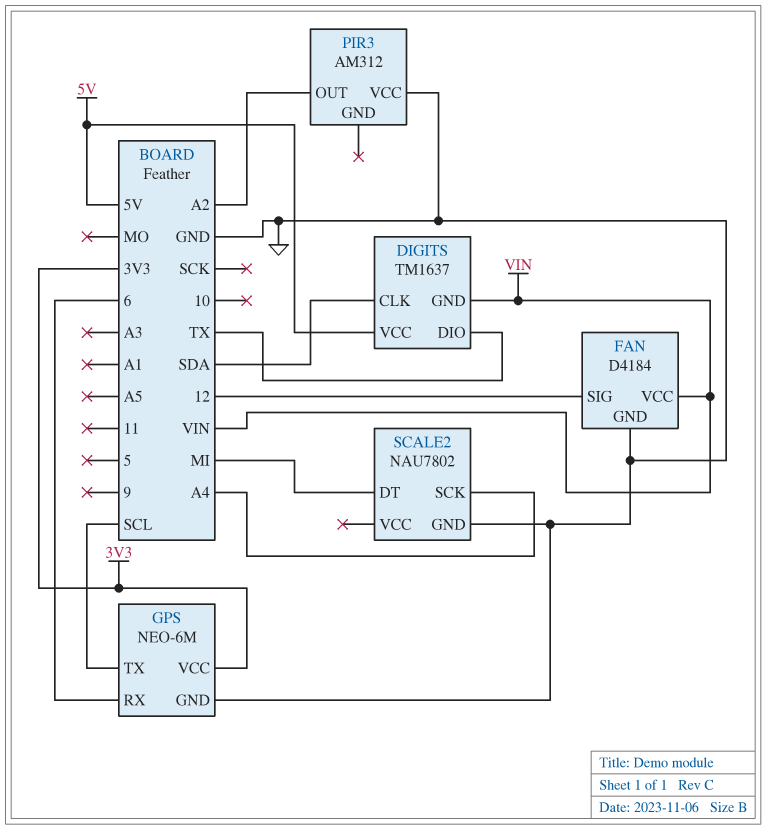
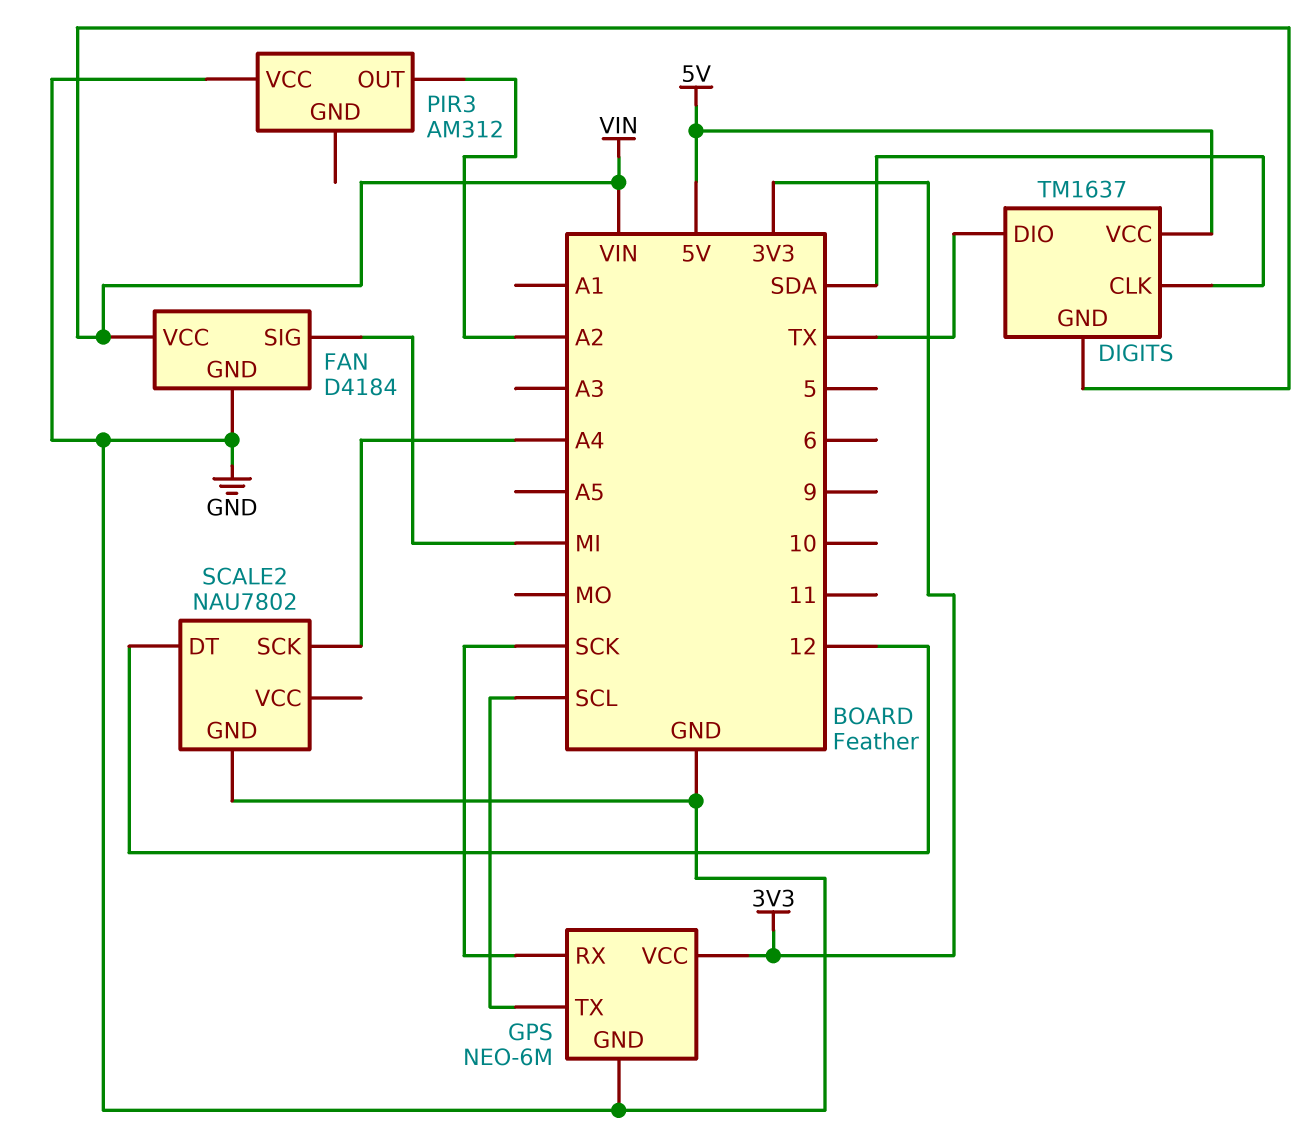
FAN pin SIG: 12 -> MI
GPS pin RX: 6 -> SCK
SCALE2 pin DT: MI -> 12

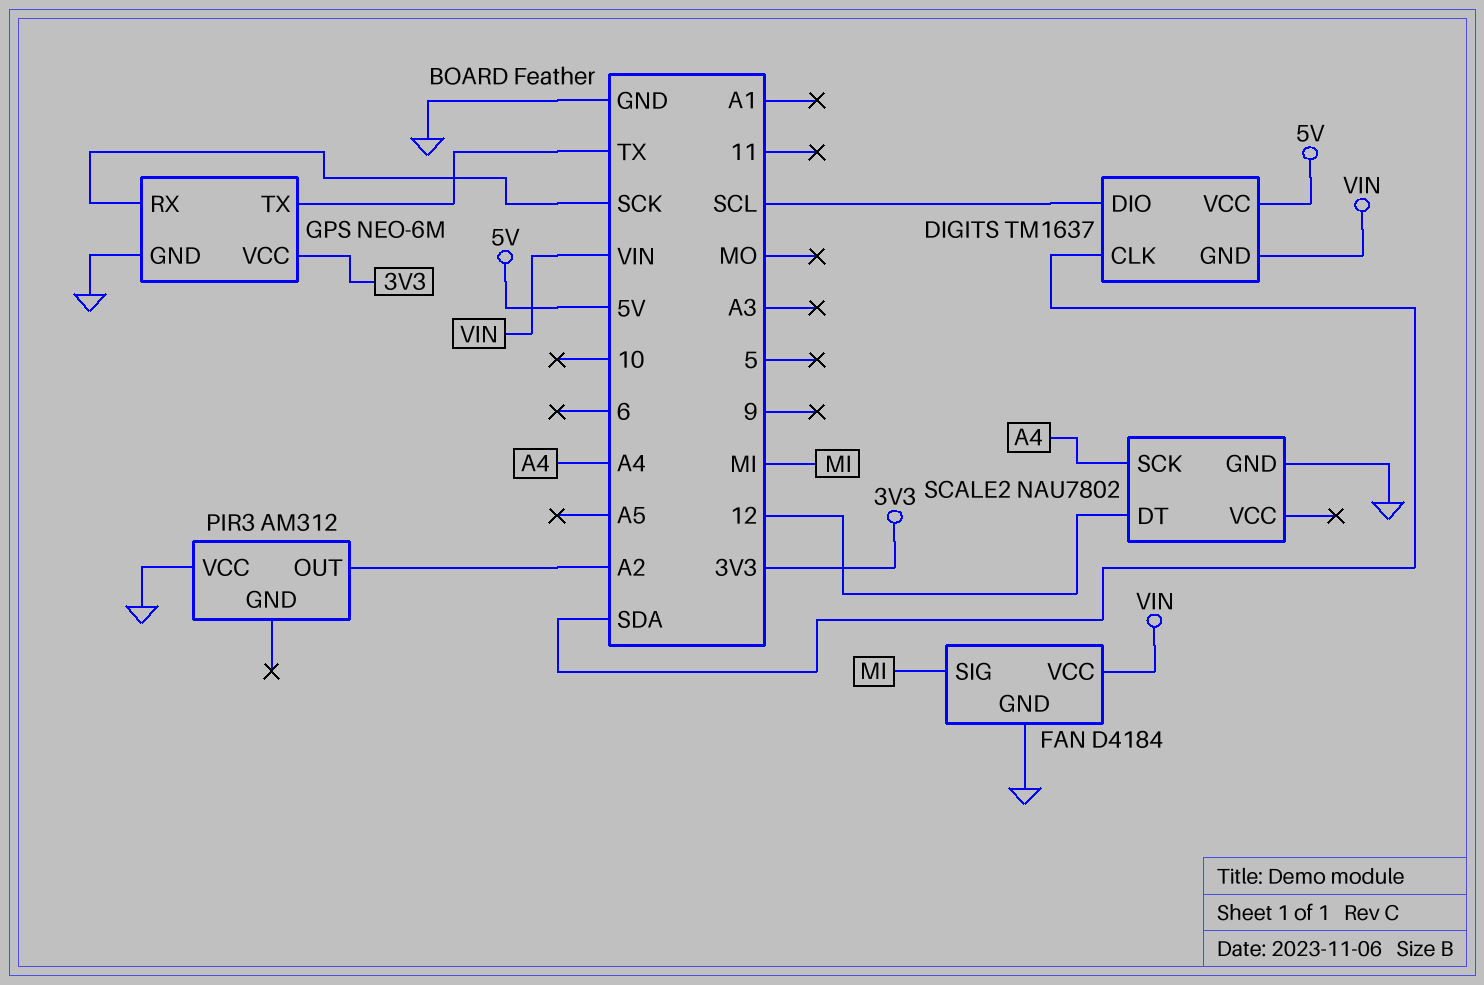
DIGITS pin DIO: TX -> SCL
GPS pin TX: SCL -> TX

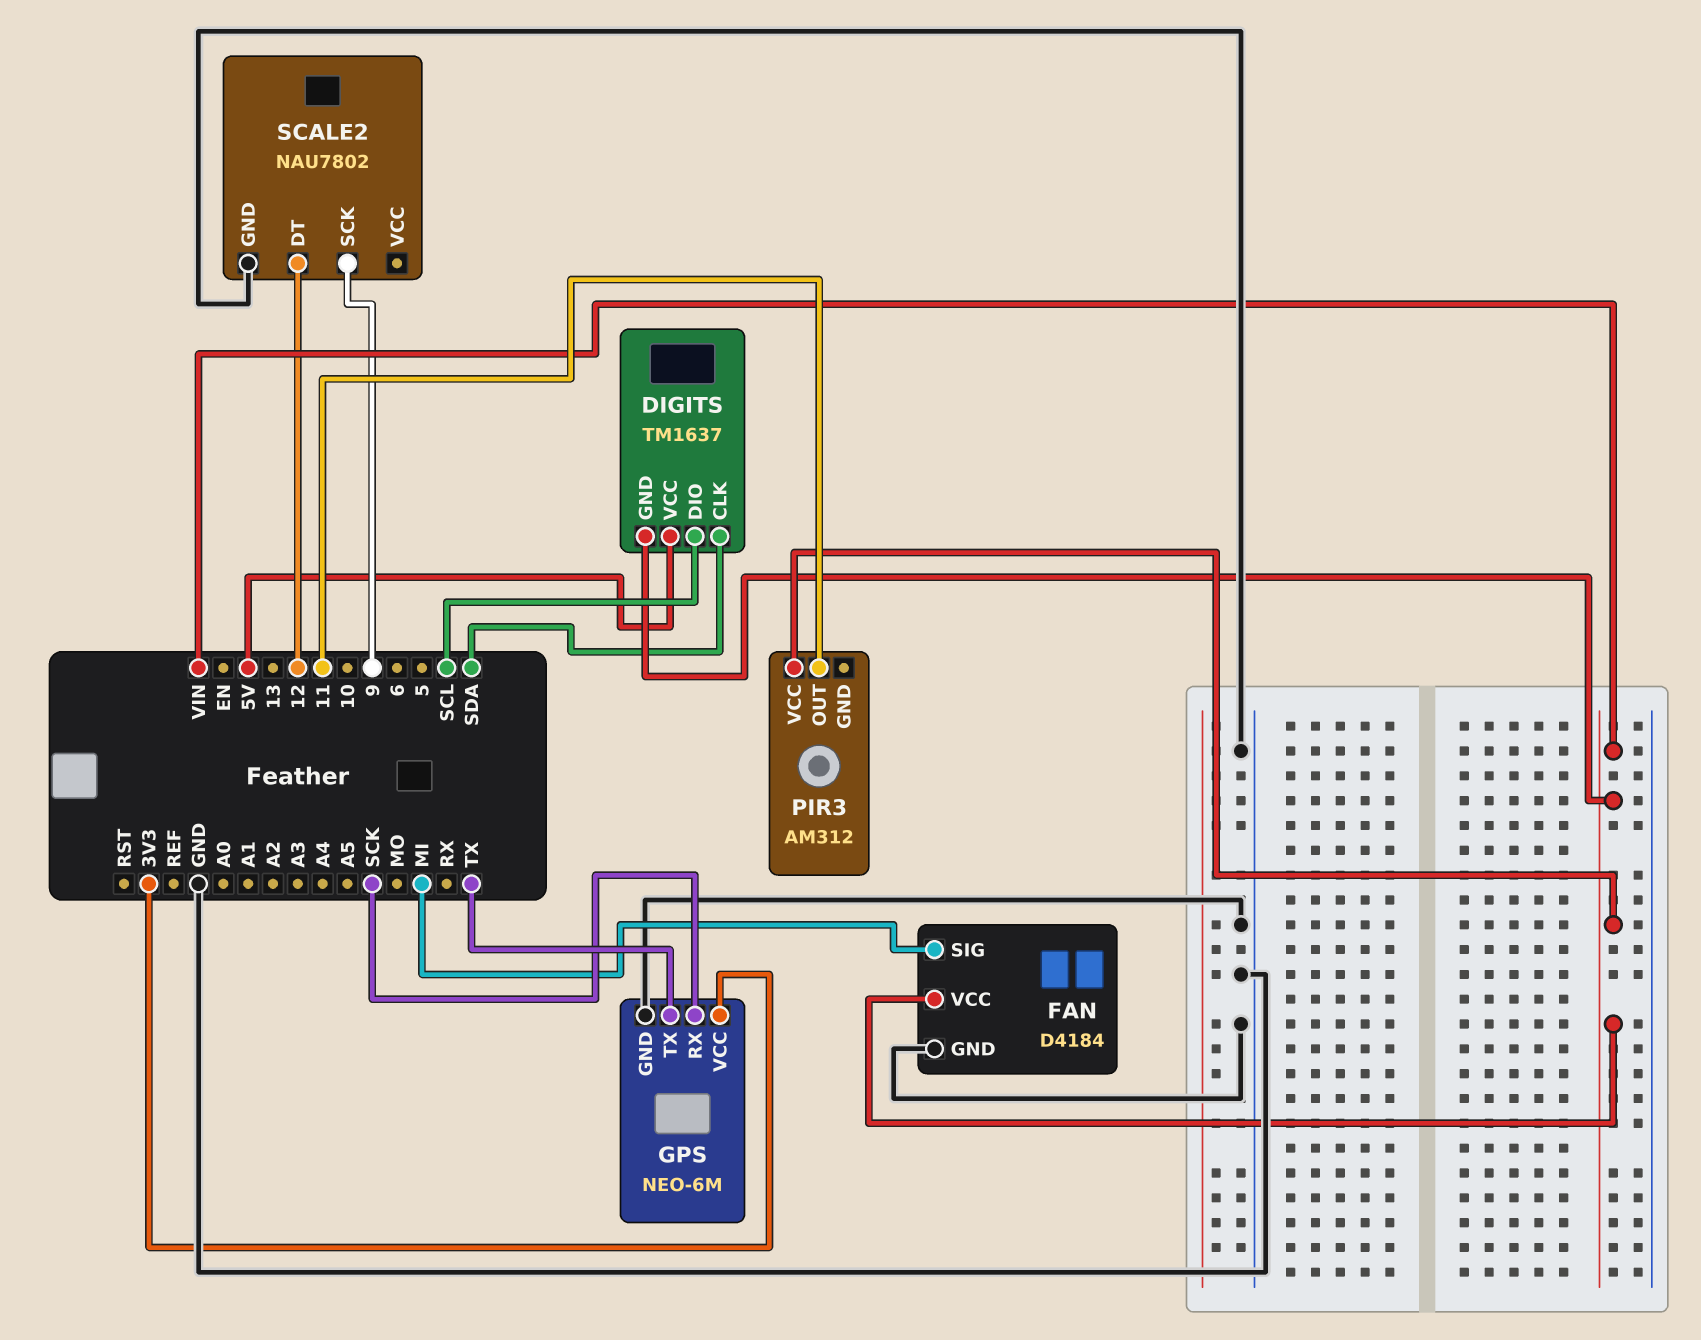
PIR3 pin OUT: A2 -> 11
PIR3 pin VCC: GND -> VIN
SCALE2 pin SCK: A4 -> 9

